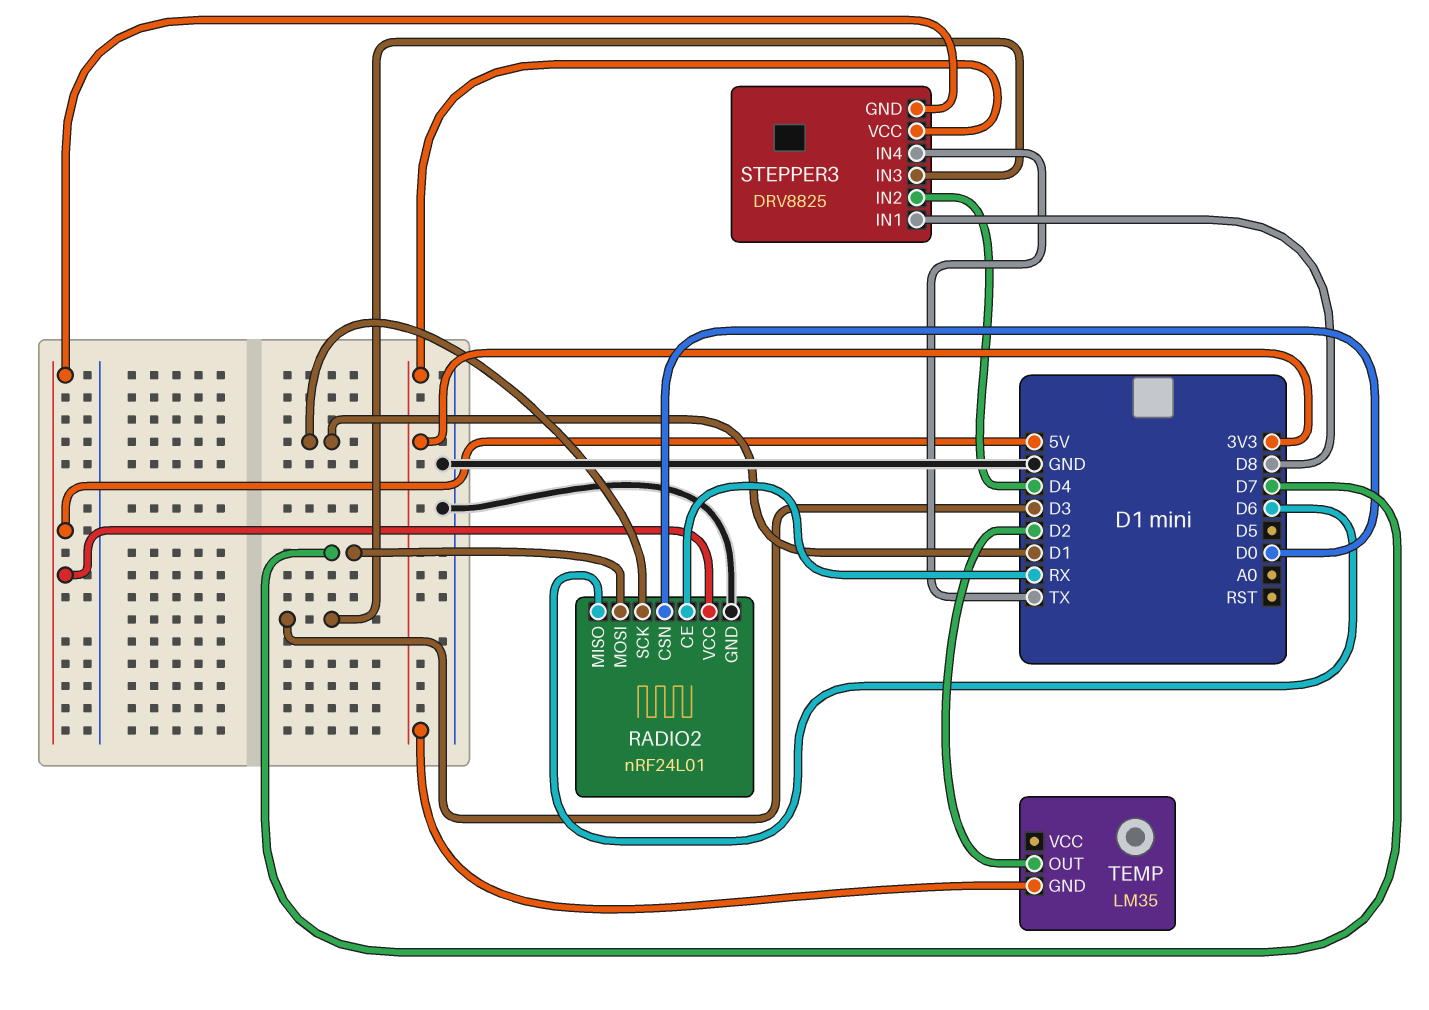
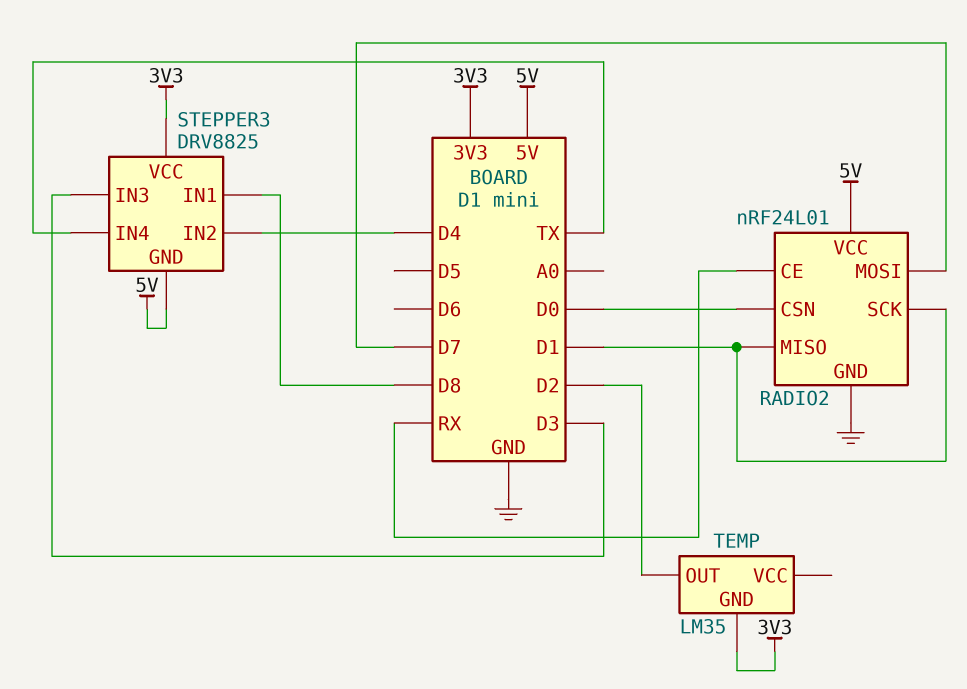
RADIO2 pin MISO: D6 -> D1

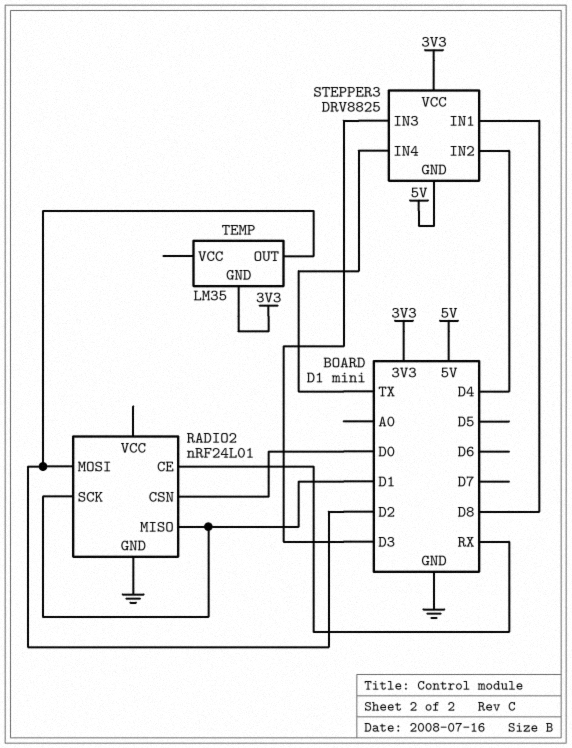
RADIO2 pin MOSI: D7 -> D2
RADIO2 pin VCC: 5V -> none

